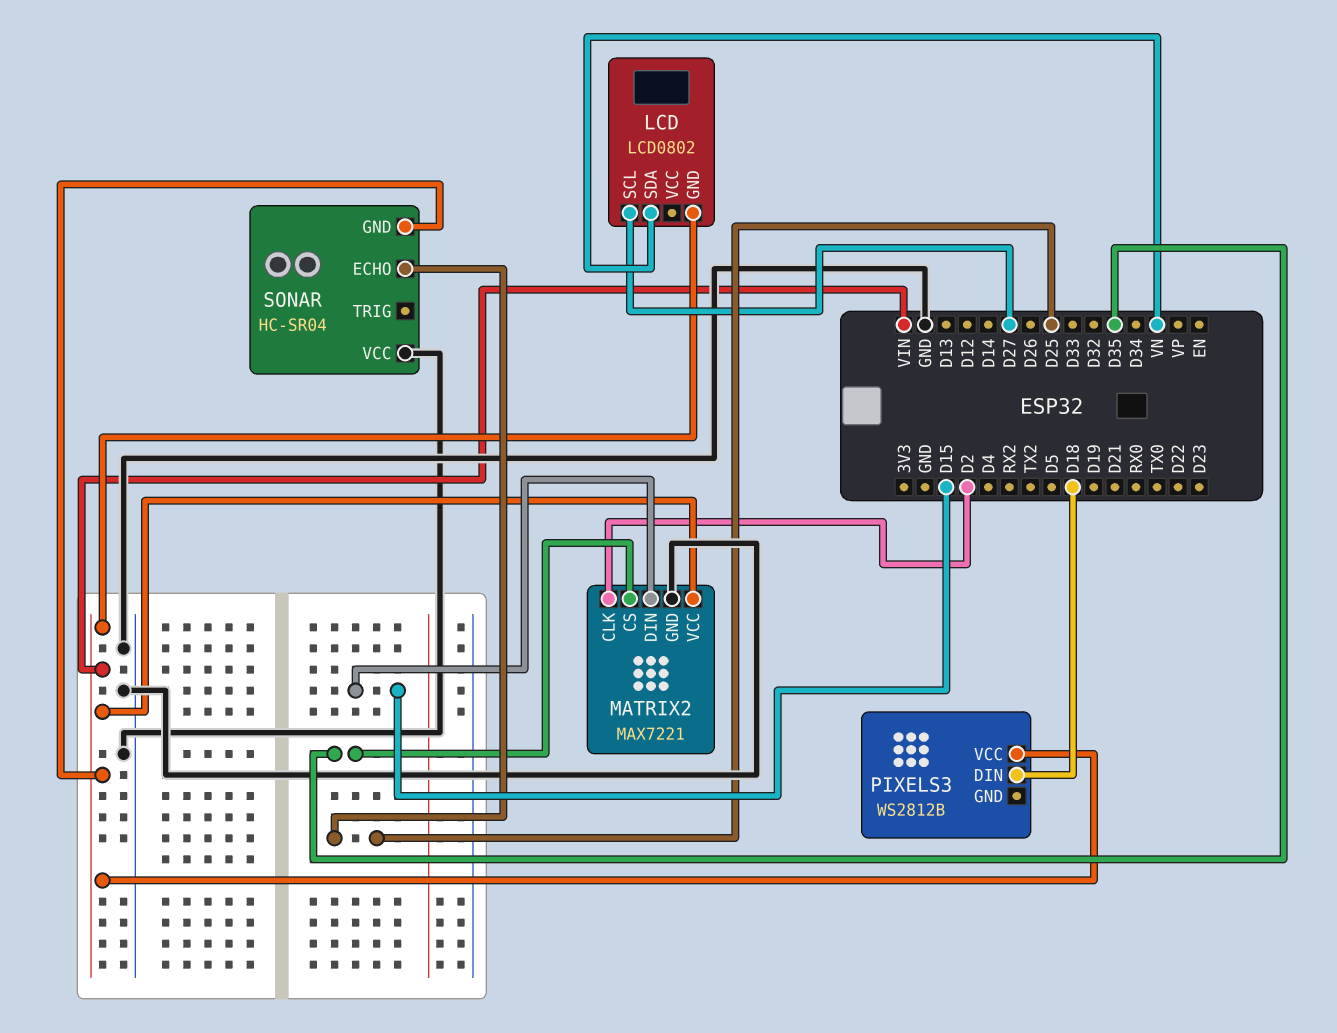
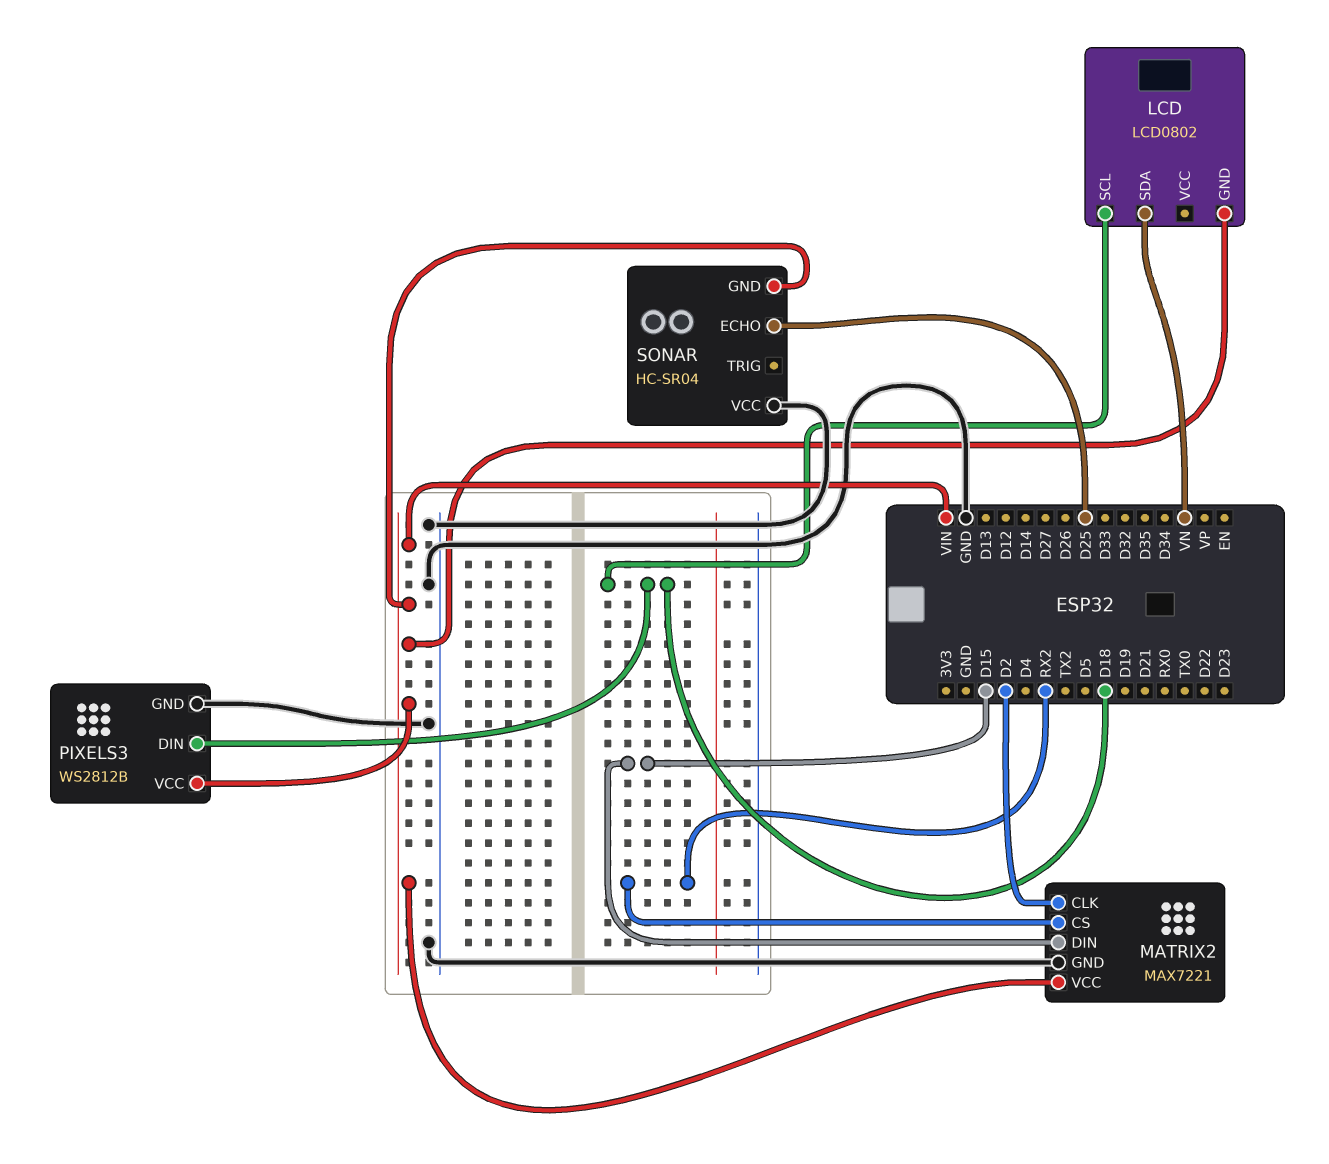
LCD pin SCL: D27 -> D18
MATRIX2 pin CS: D35 -> RX2
PIXELS3 pin GND: none -> GND

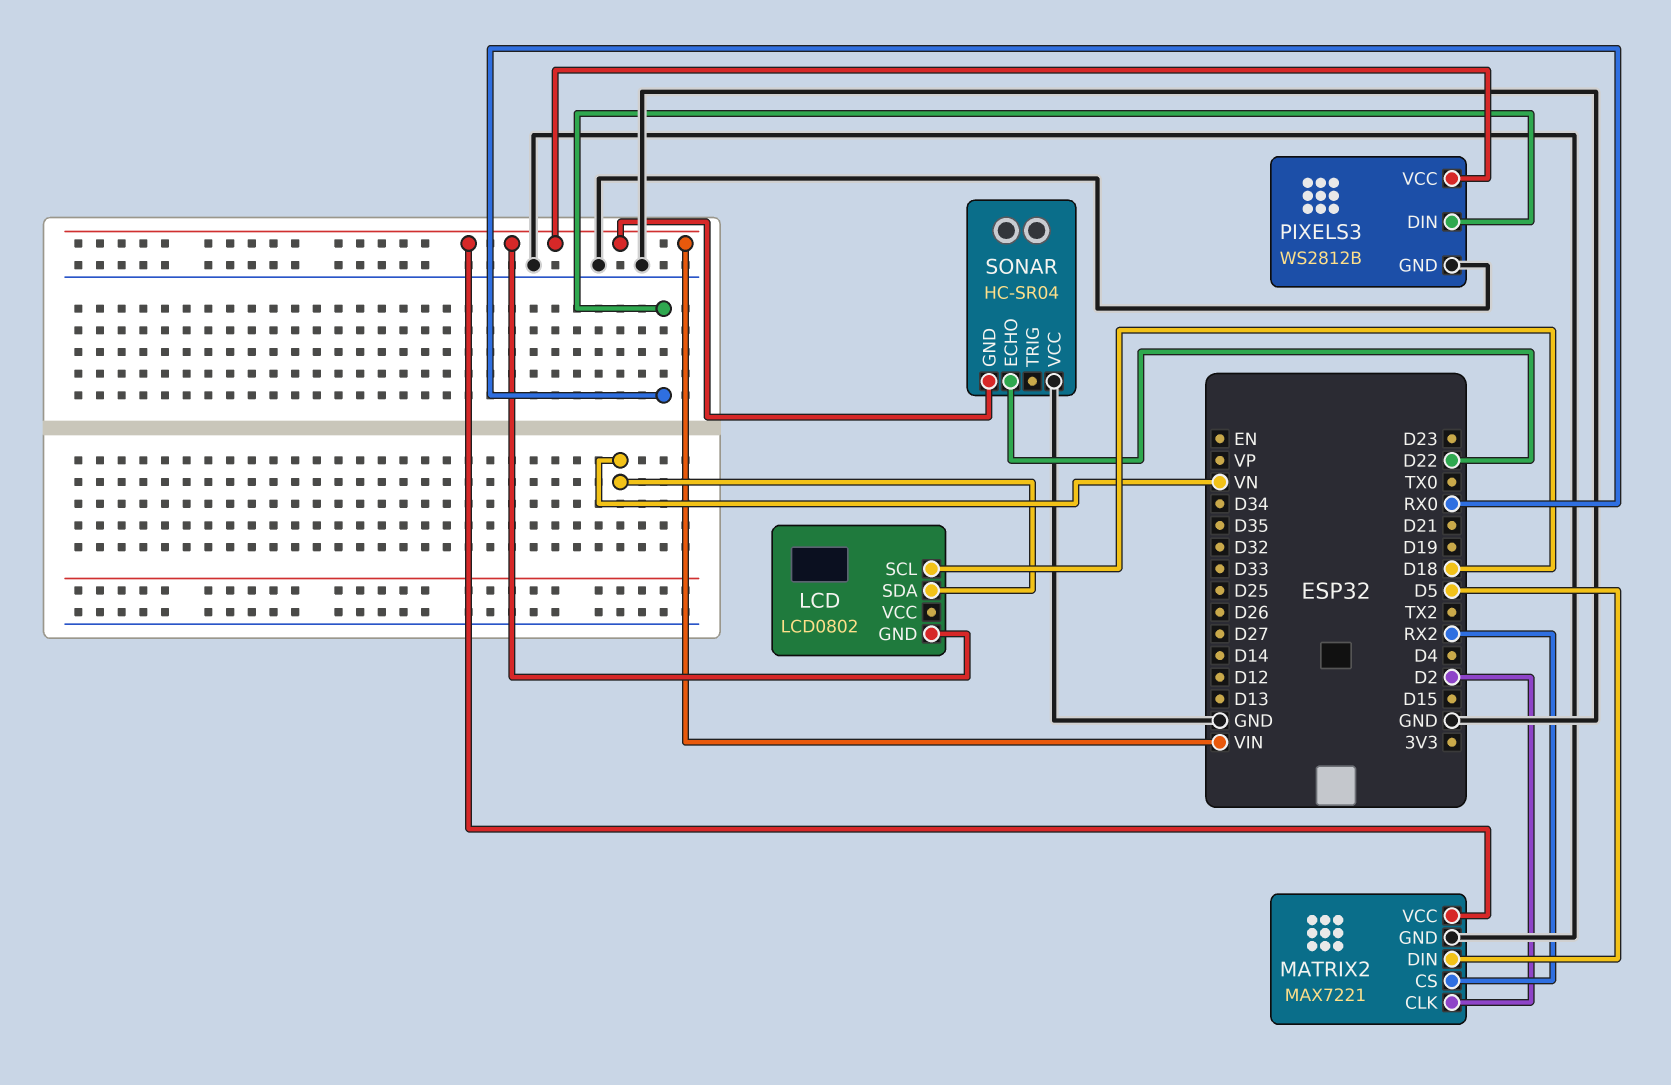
MATRIX2 pin DIN: D15 -> D5
PIXELS3 pin DIN: D18 -> RX0
SONAR pin ECHO: D25 -> D22

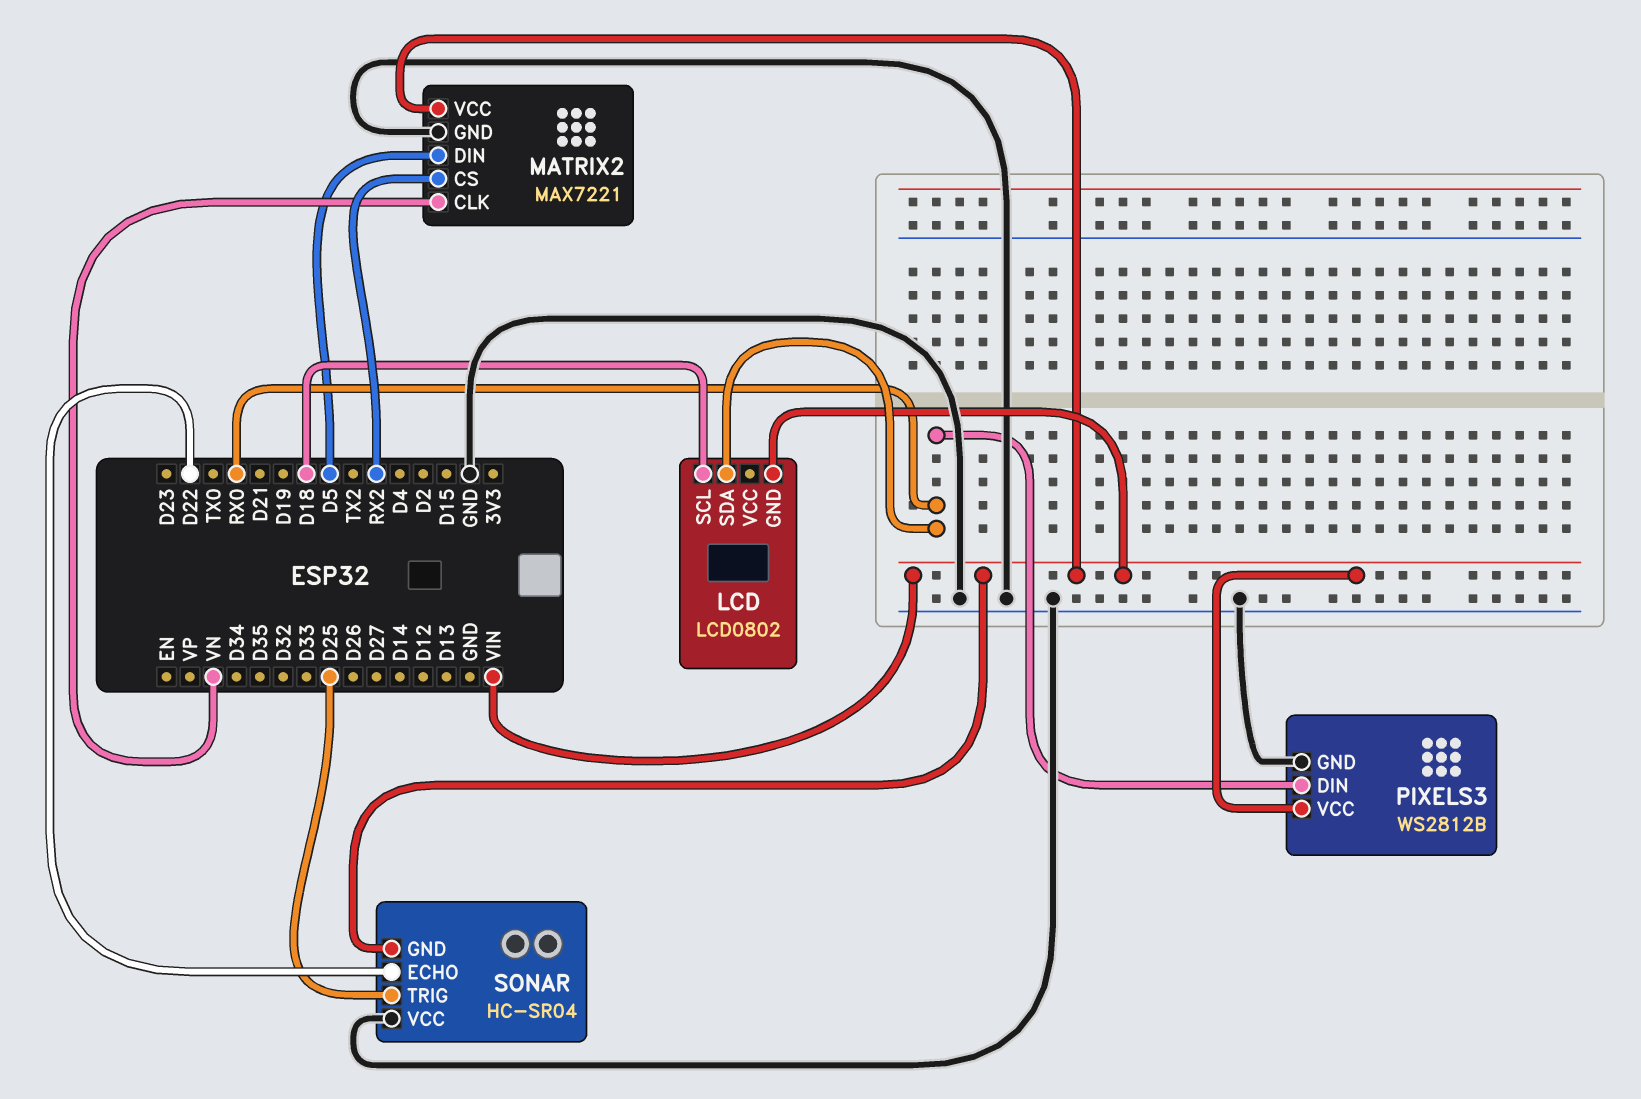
LCD pin SDA: VN -> RX0
MATRIX2 pin CLK: D2 -> VN
SONAR pin TRIG: none -> D25

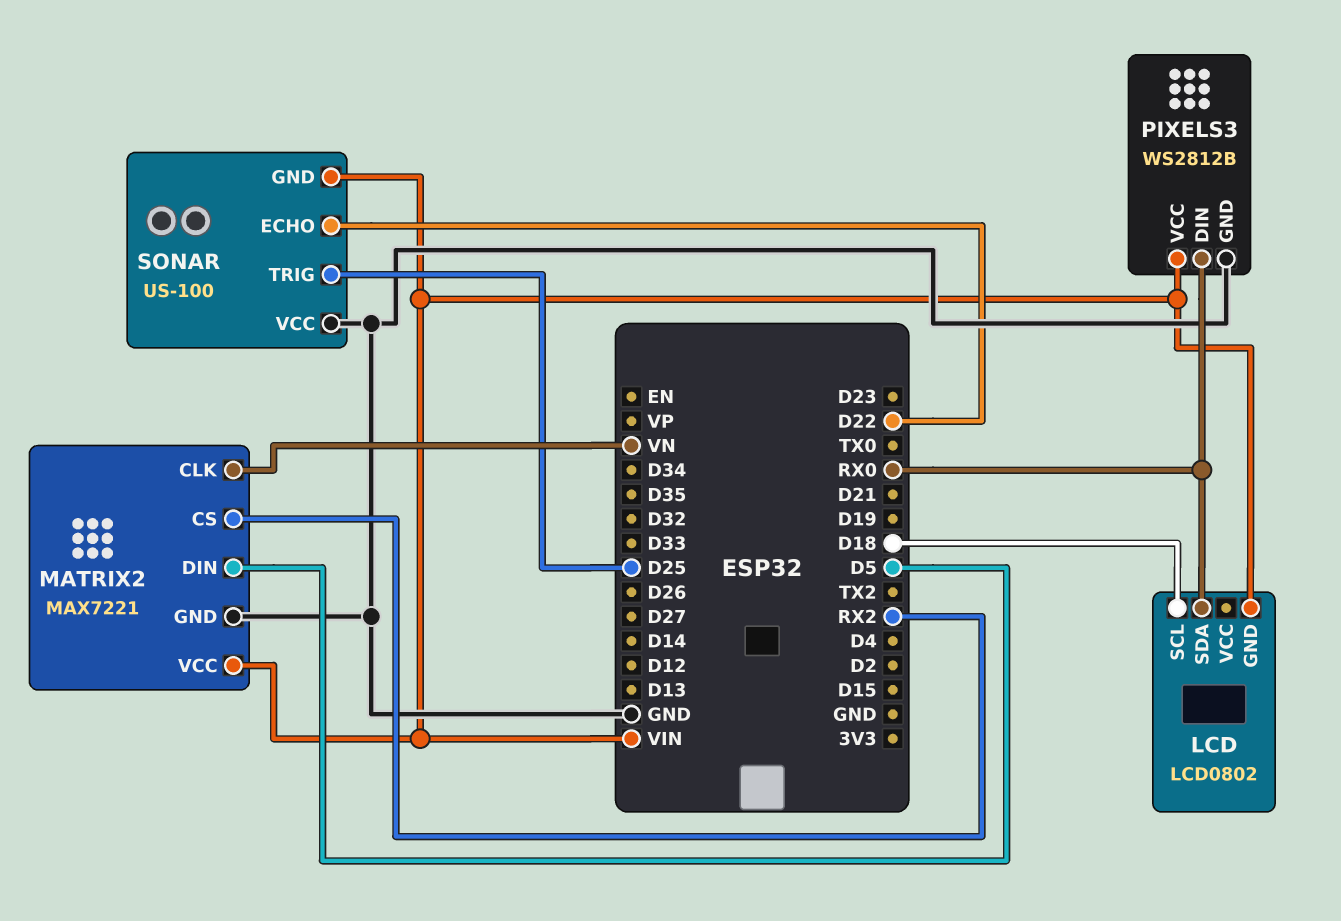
SONAR: HC-SR04 -> US-100

